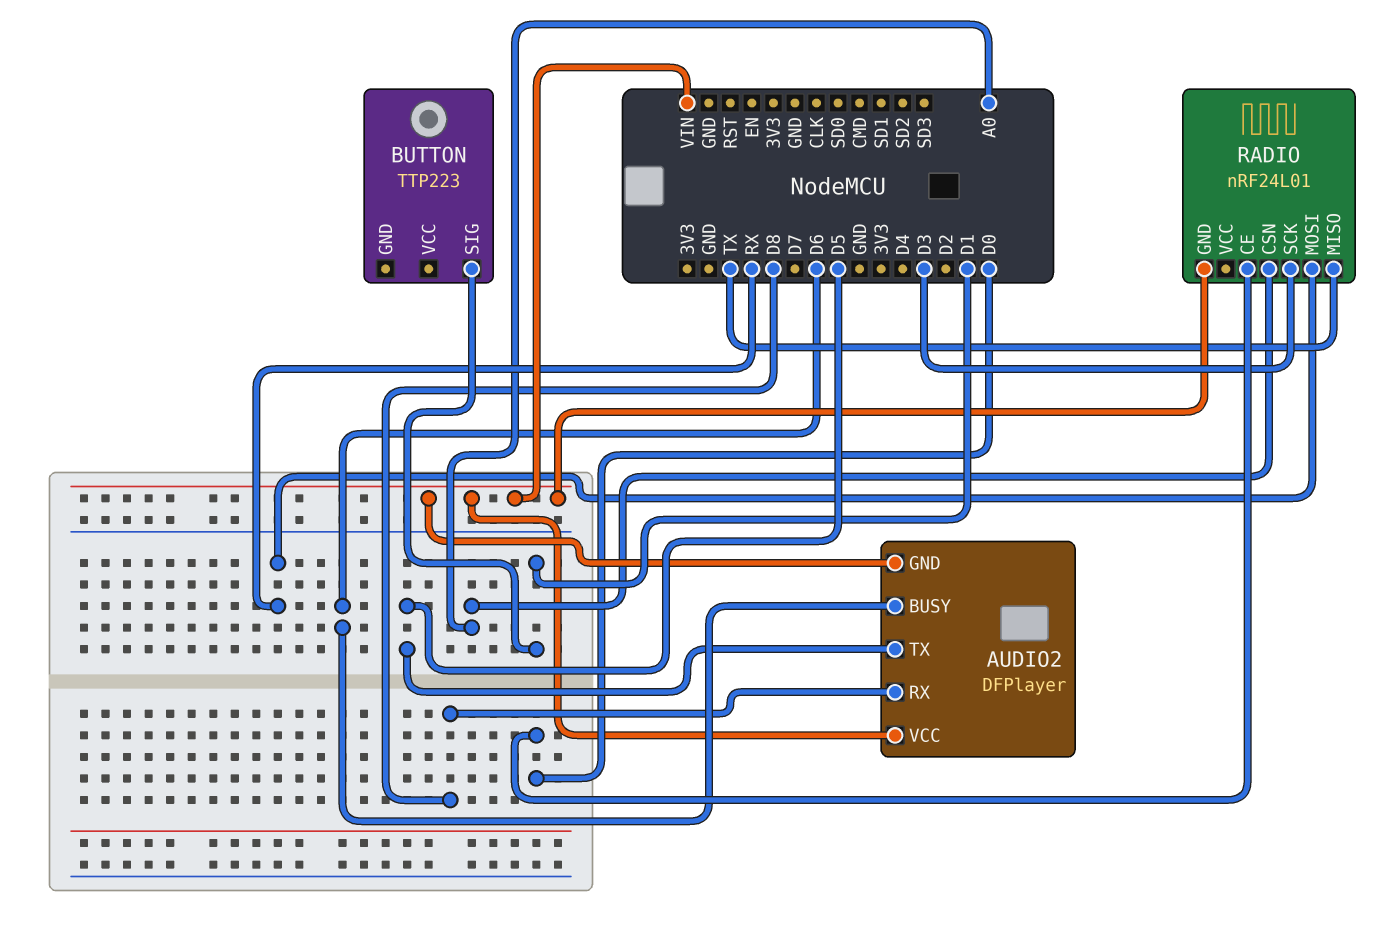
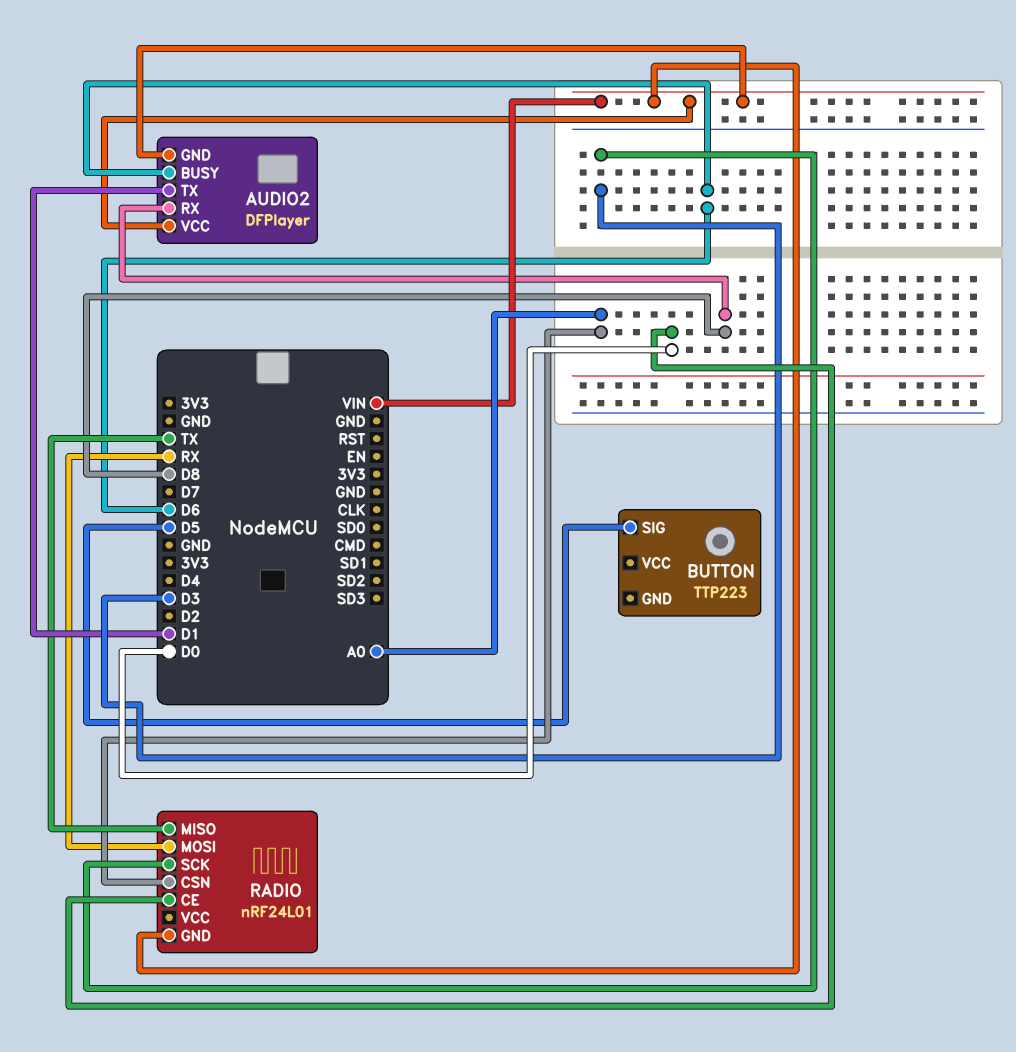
AUDIO2 pin TX: D5 -> D1
BUTTON pin SIG: D1 -> D5

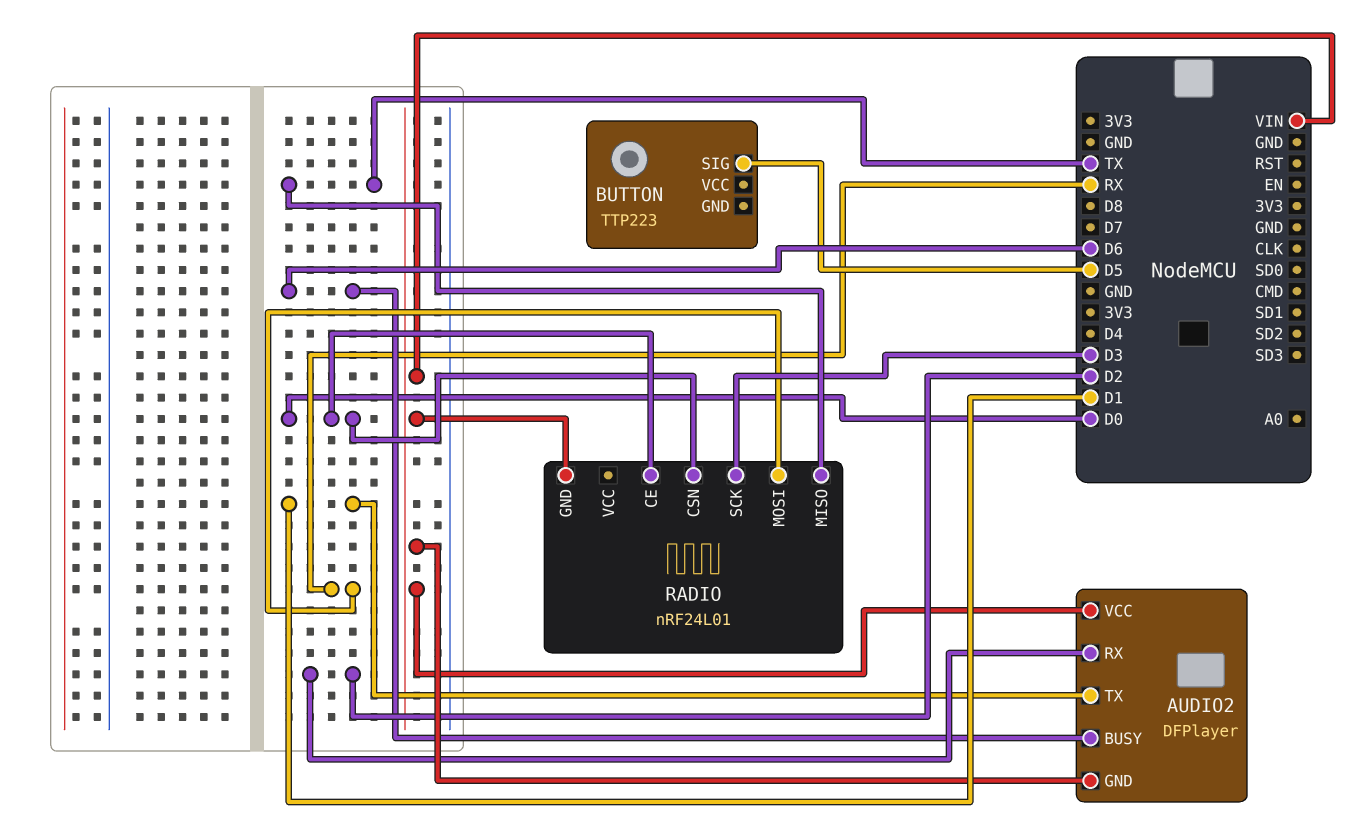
AUDIO2 pin RX: D8 -> D2
RADIO pin CSN: A0 -> D0

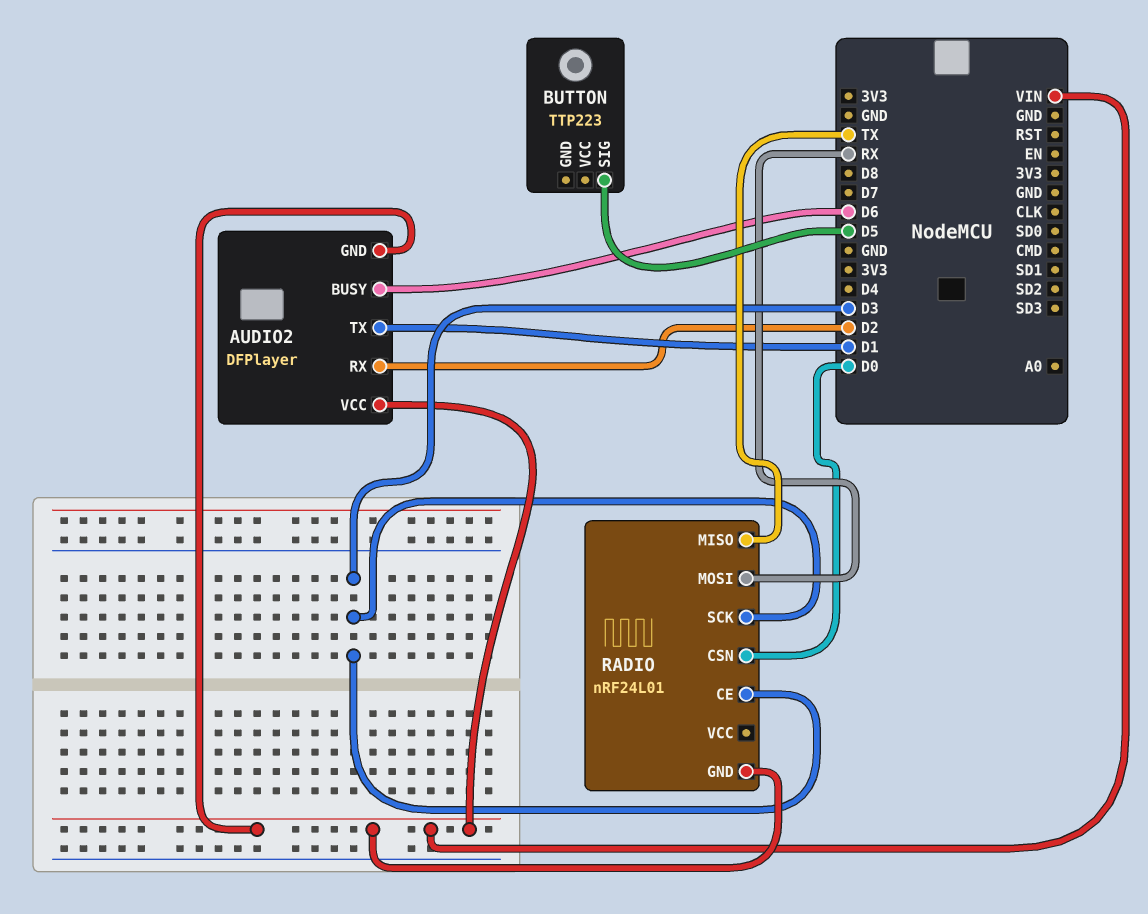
RADIO pin CE: D0 -> D3

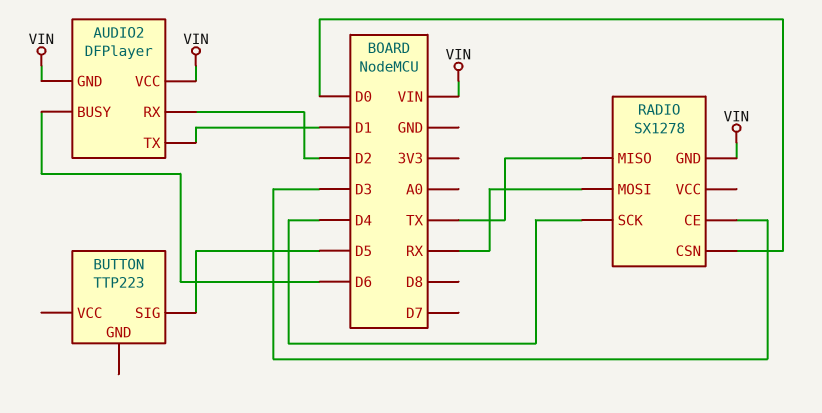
RADIO: nRF24L01 -> SX1278
RADIO pin SCK: D3 -> D4

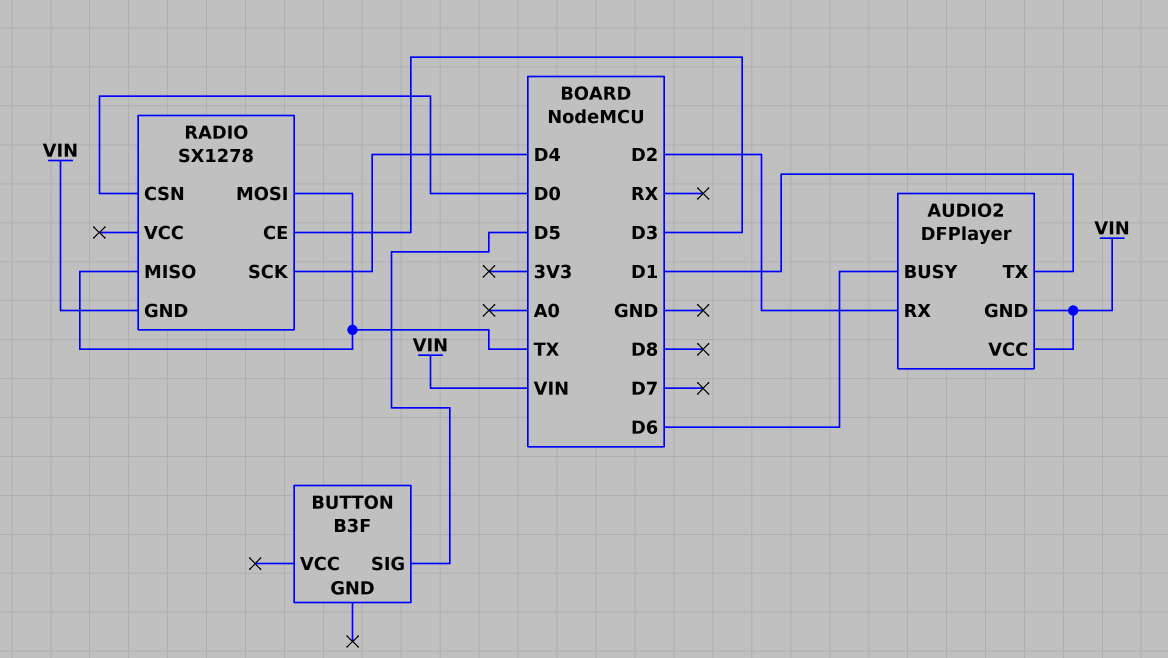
BUTTON: TTP223 -> B3F
RADIO pin MOSI: RX -> TX

